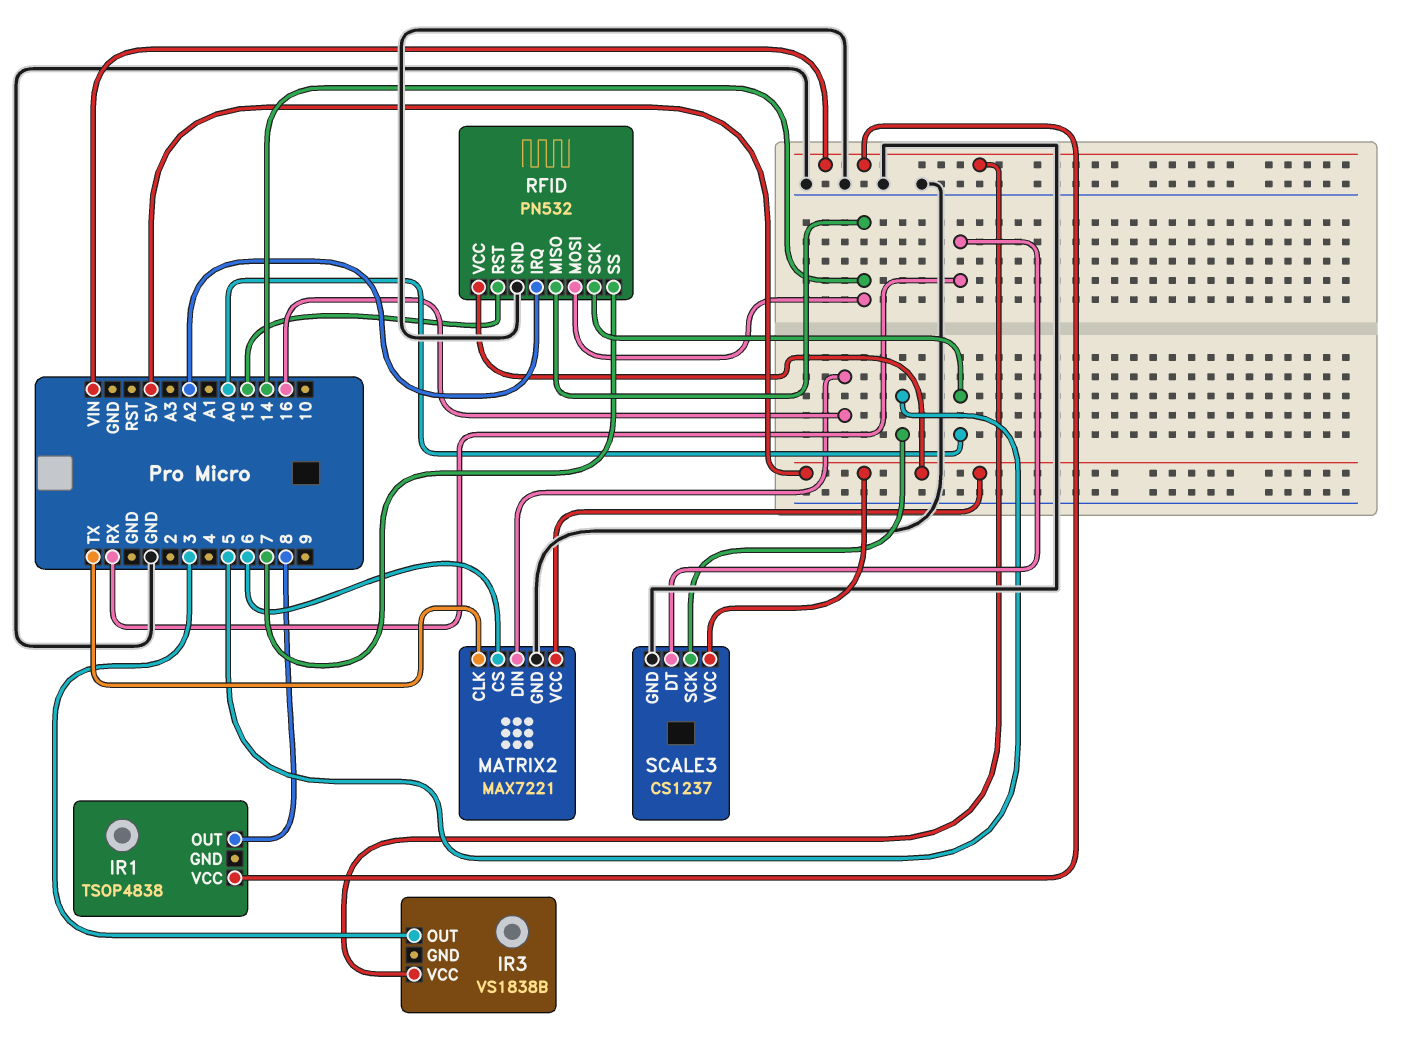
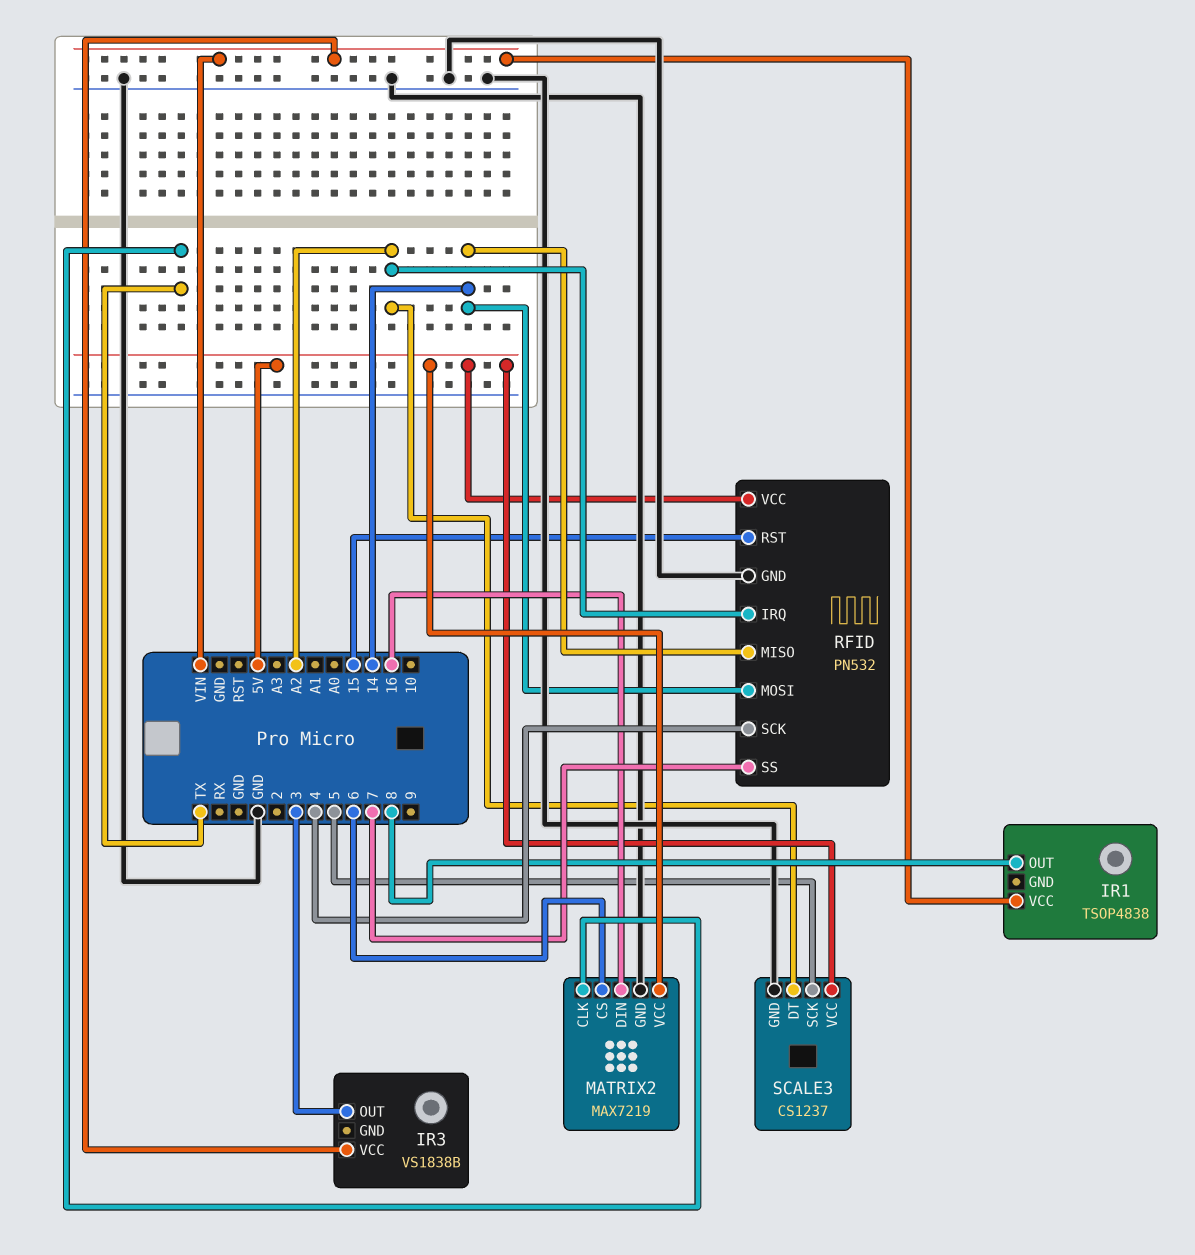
MATRIX2: MAX7221 -> MAX7219
RFID pin SCK: A0 -> 4
SCALE3 pin DT: RX -> A2

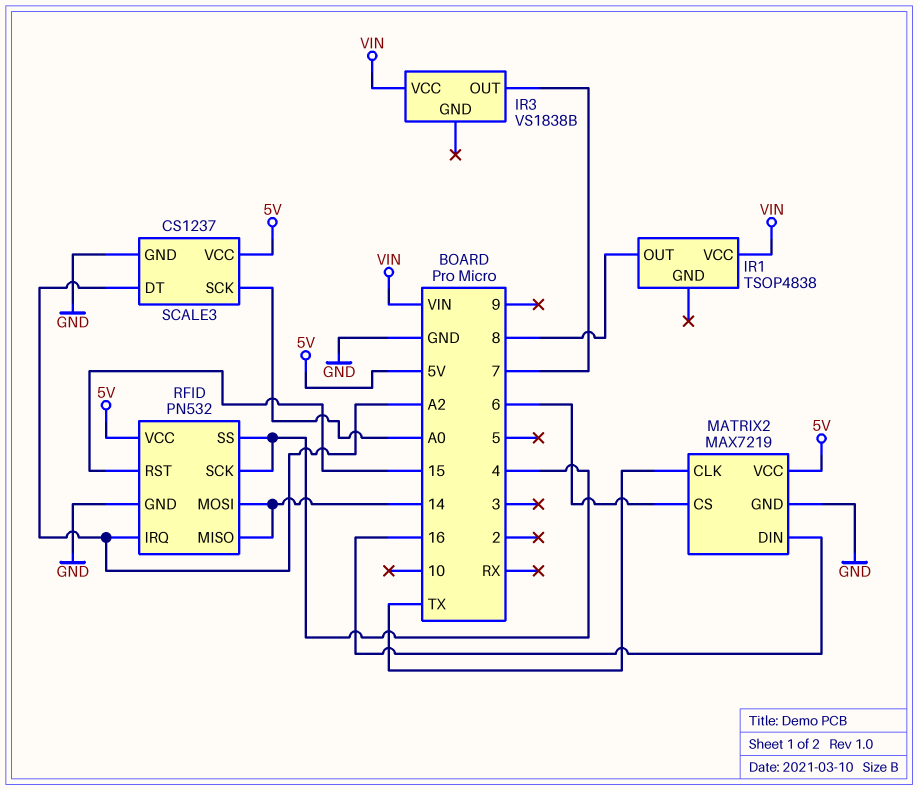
IR3 pin OUT: 3 -> 7
RFID pin SS: 7 -> 4
SCALE3 pin SCK: 5 -> A0

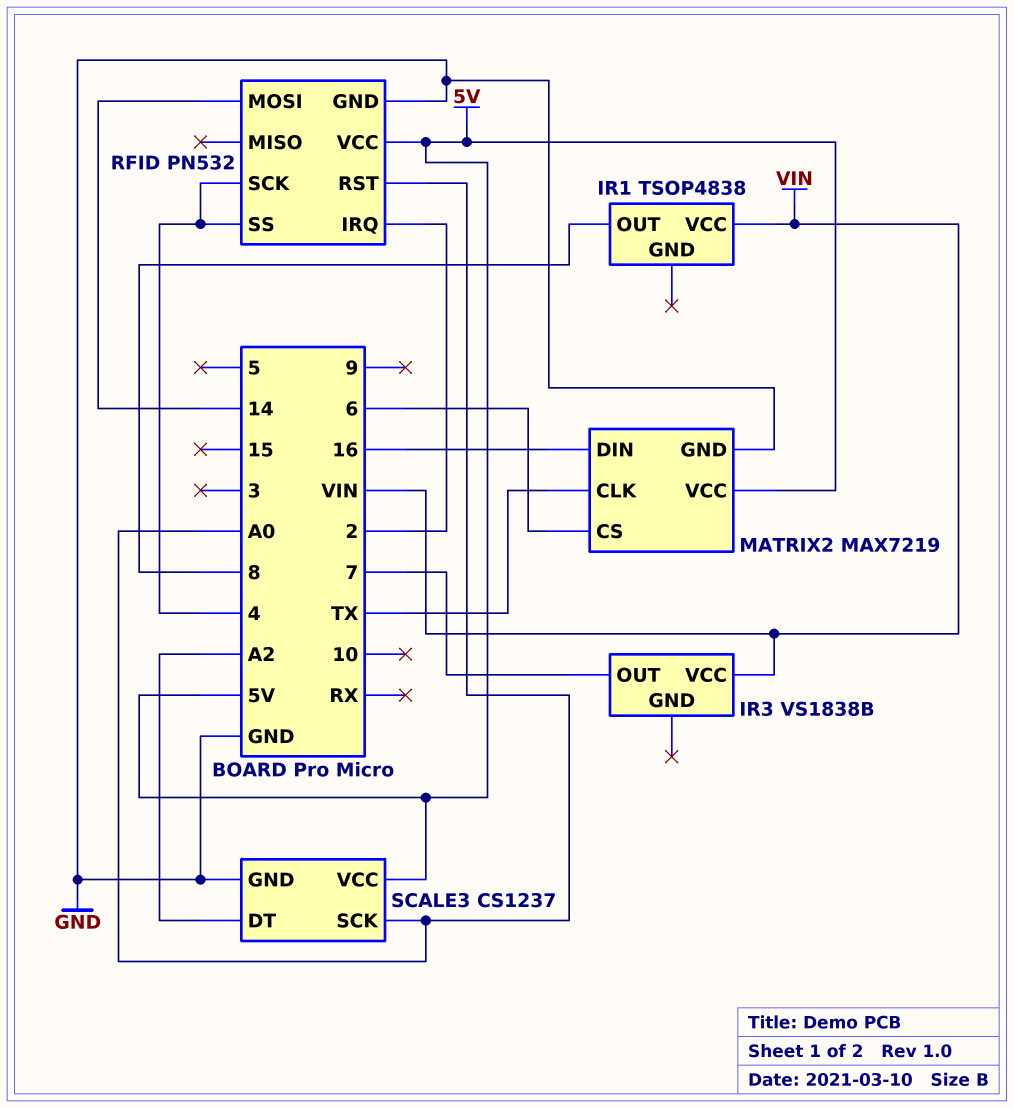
RFID pin IRQ: A2 -> 2
RFID pin MISO: 14 -> none
RFID pin RST: 15 -> A0

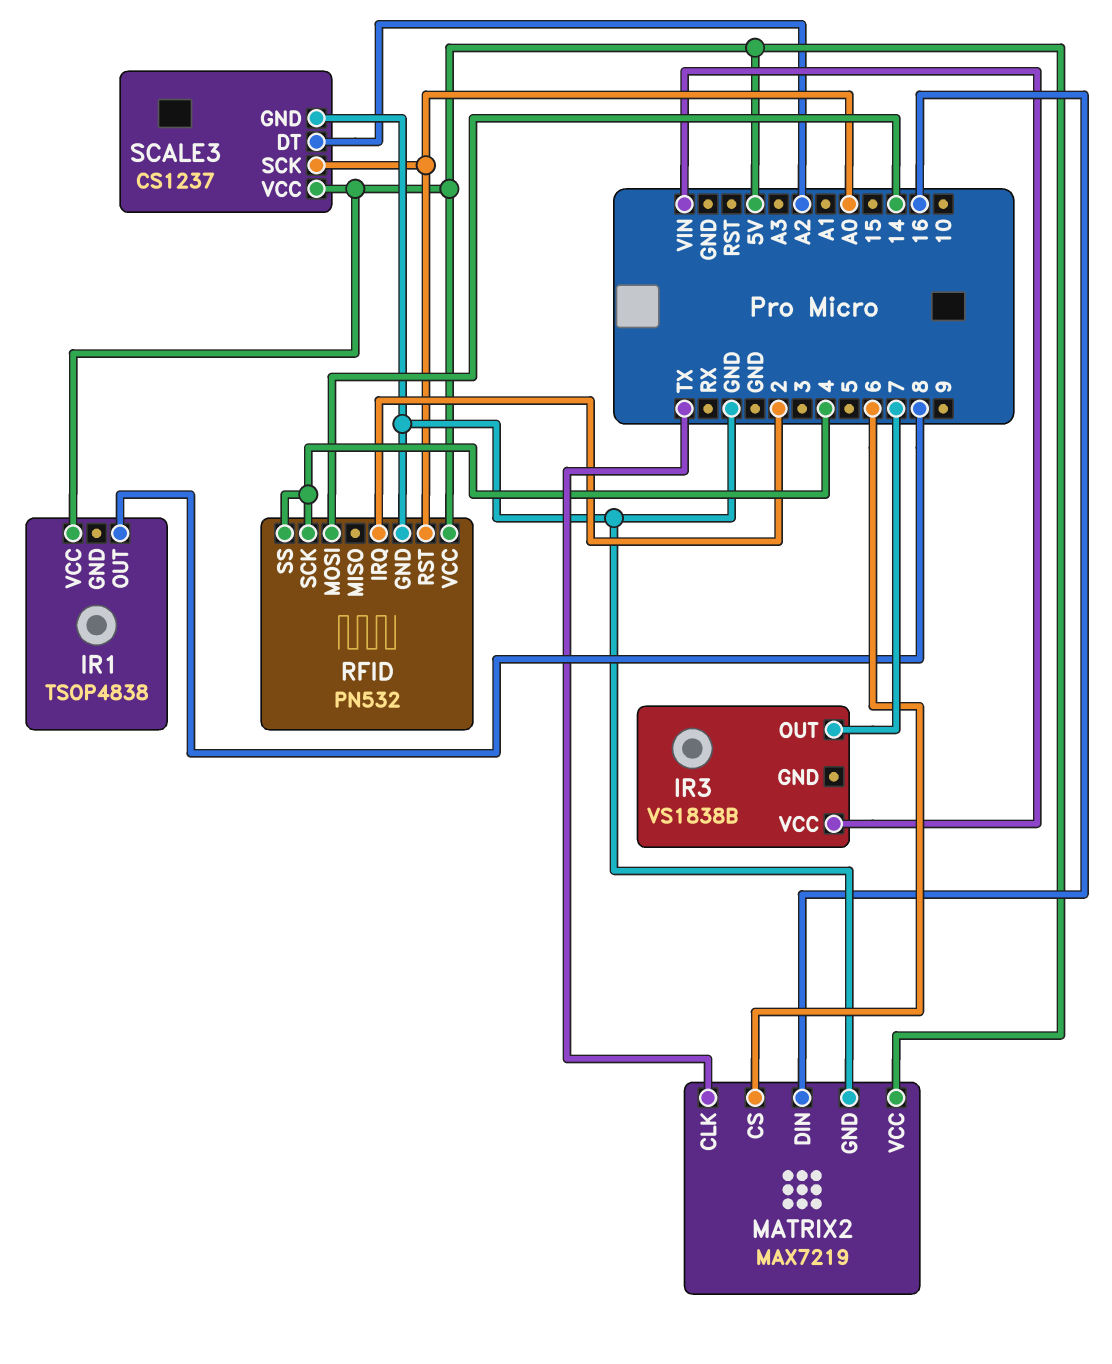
IR1 pin VCC: VIN -> 5V

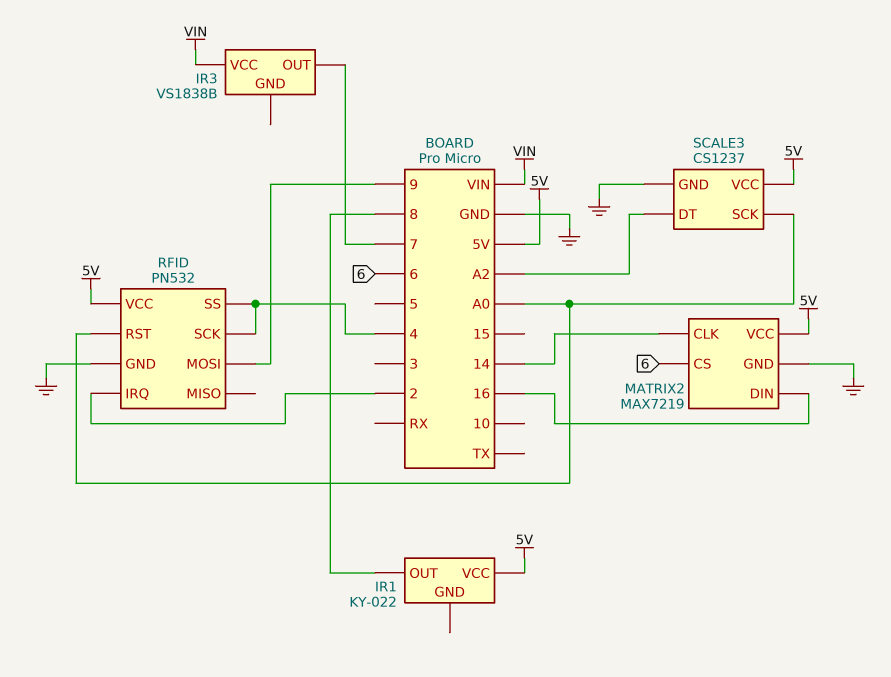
IR1: TSOP4838 -> KY-022
MATRIX2 pin CLK: TX -> 14
RFID pin MOSI: 14 -> 9

